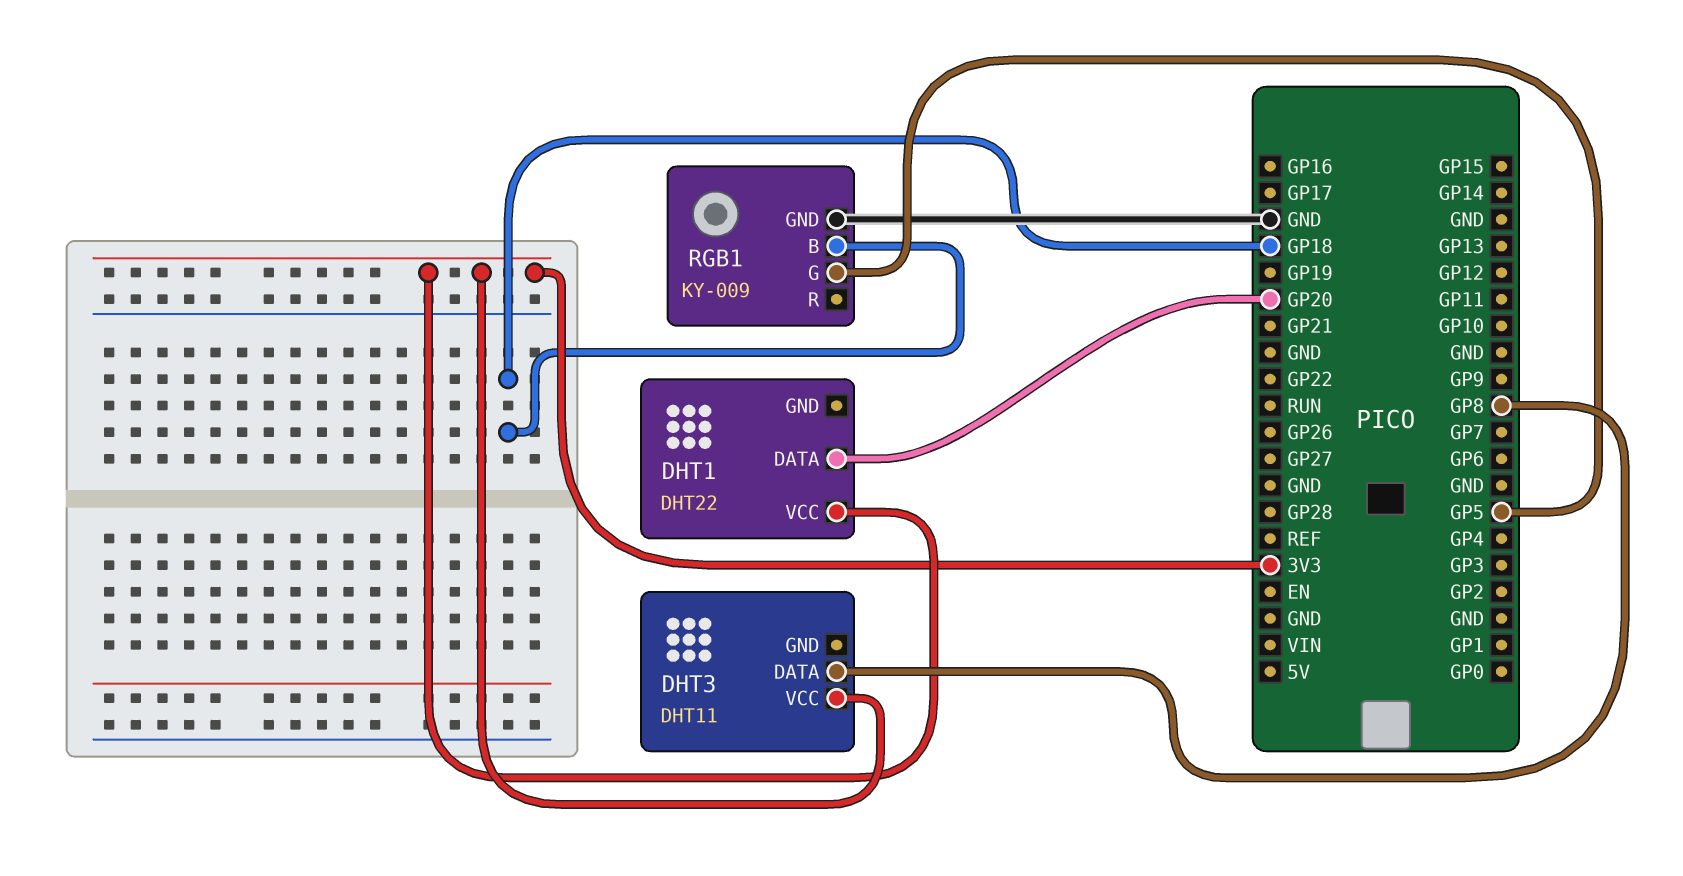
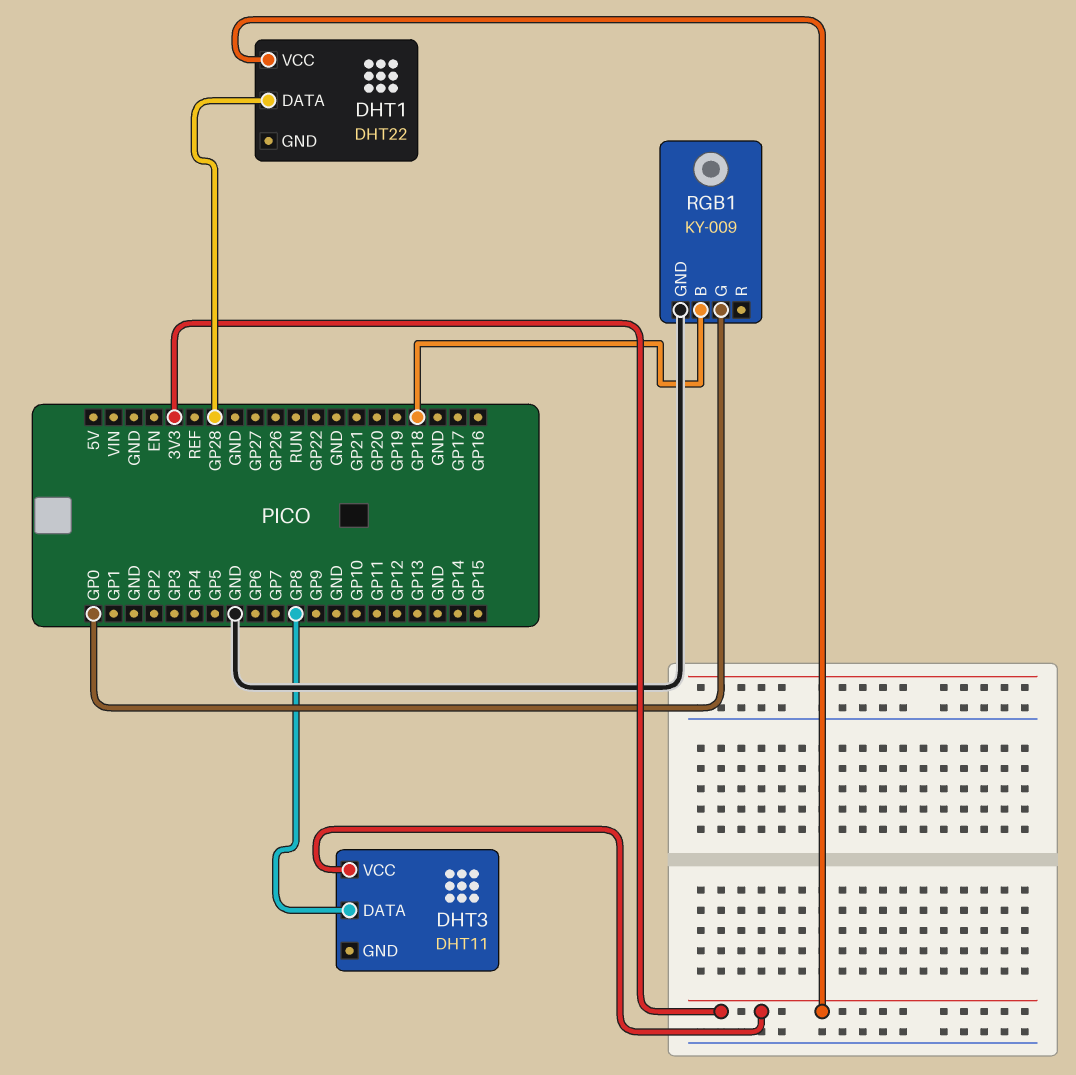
DHT1 pin DATA: GP20 -> GP28
RGB1 pin G: GP5 -> GP0

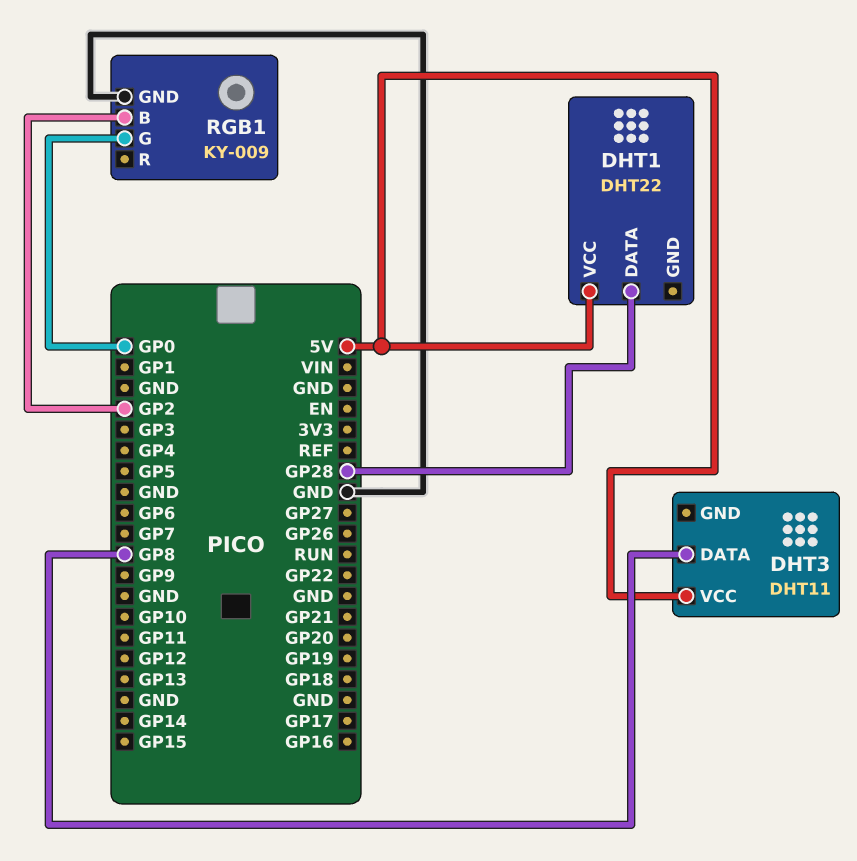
DHT1 pin VCC: 3V3 -> 5V
DHT3 pin VCC: 3V3 -> 5V
RGB1 pin B: GP18 -> GP2

